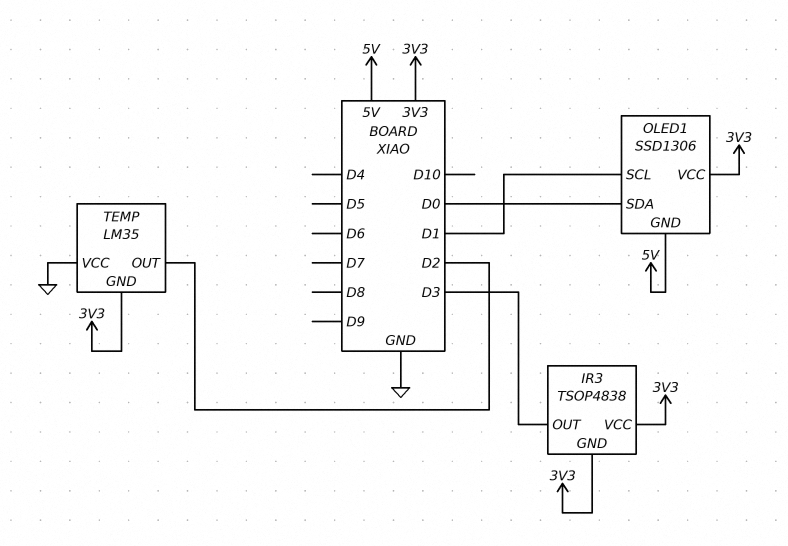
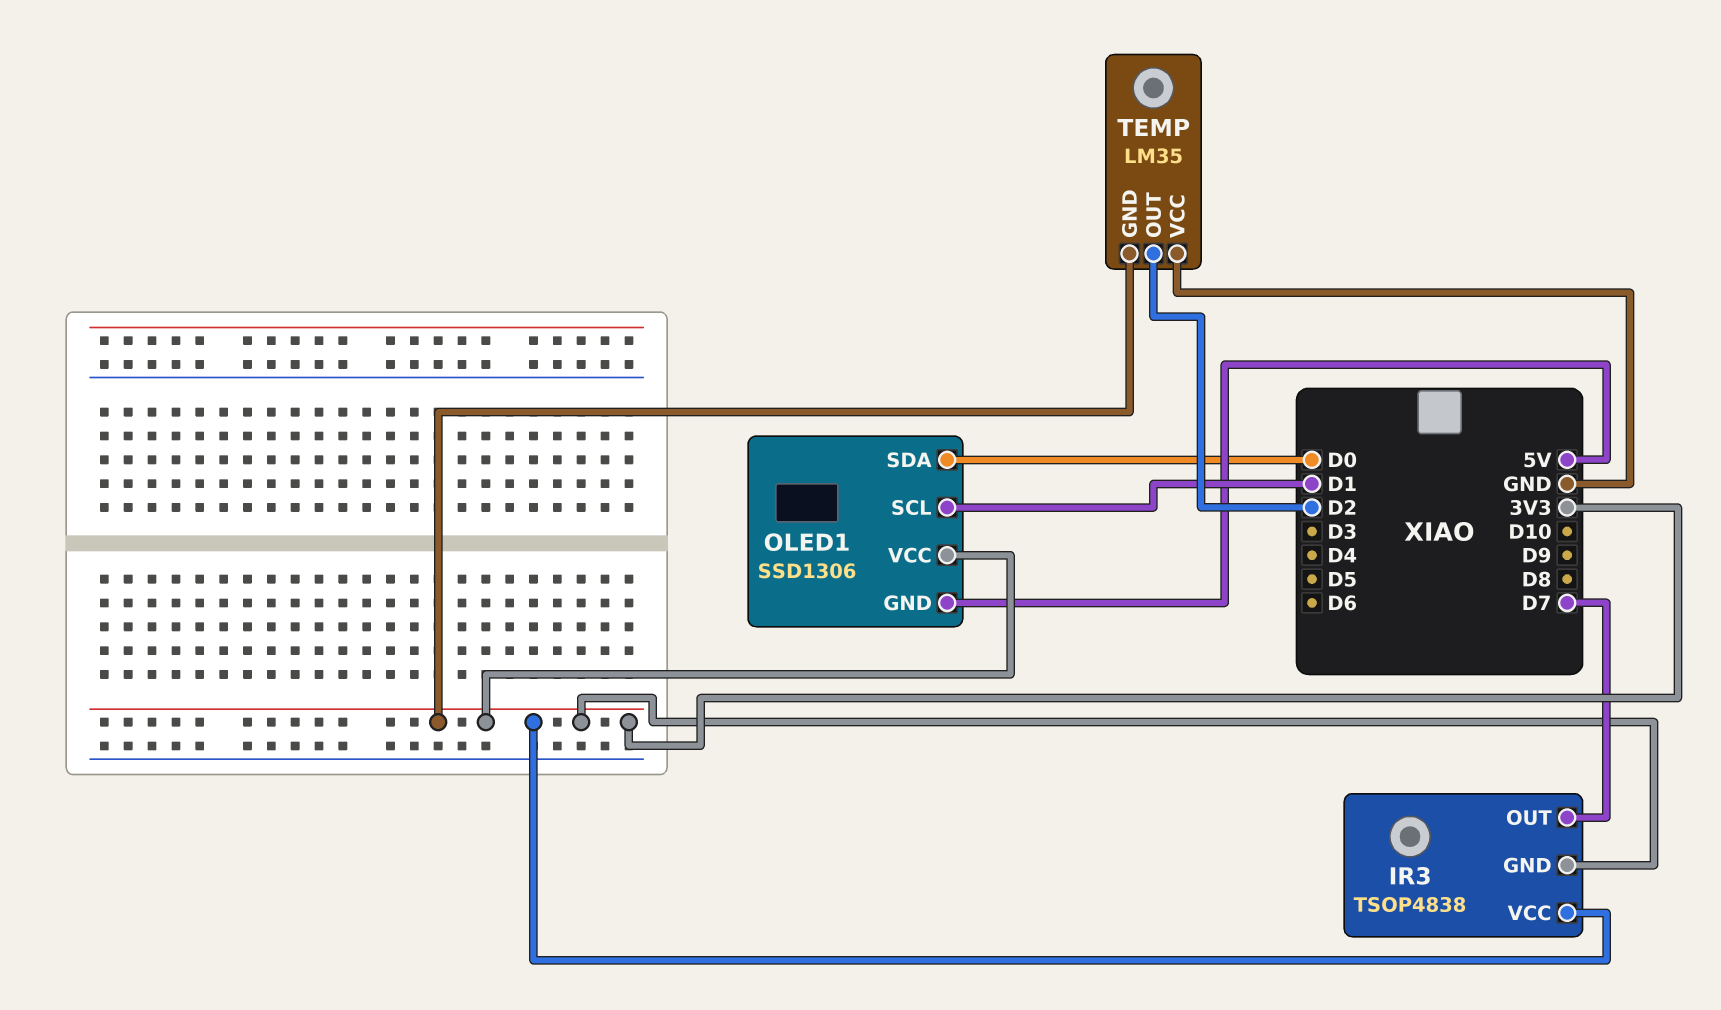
IR3 pin OUT: D3 -> D7

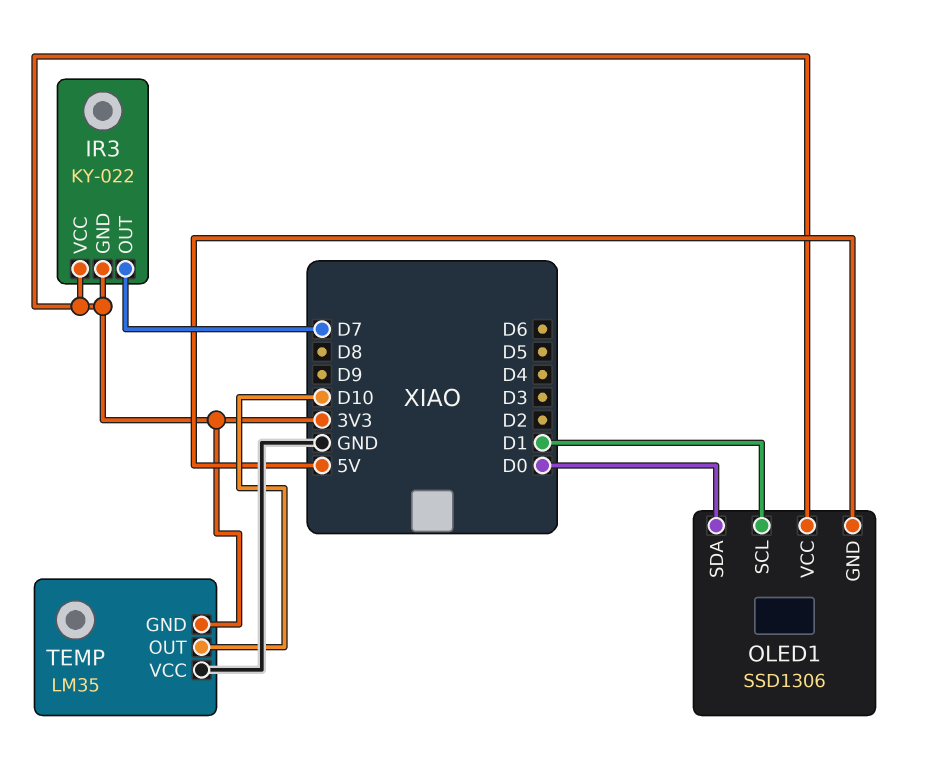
IR3: TSOP4838 -> KY-022
TEMP pin OUT: D2 -> D10

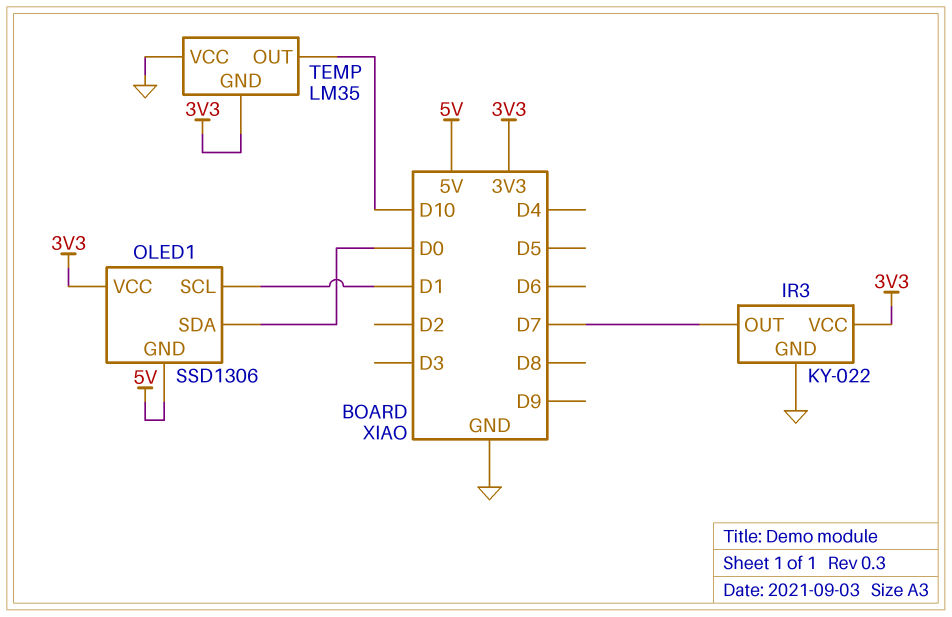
IR3 pin GND: 3V3 -> GND

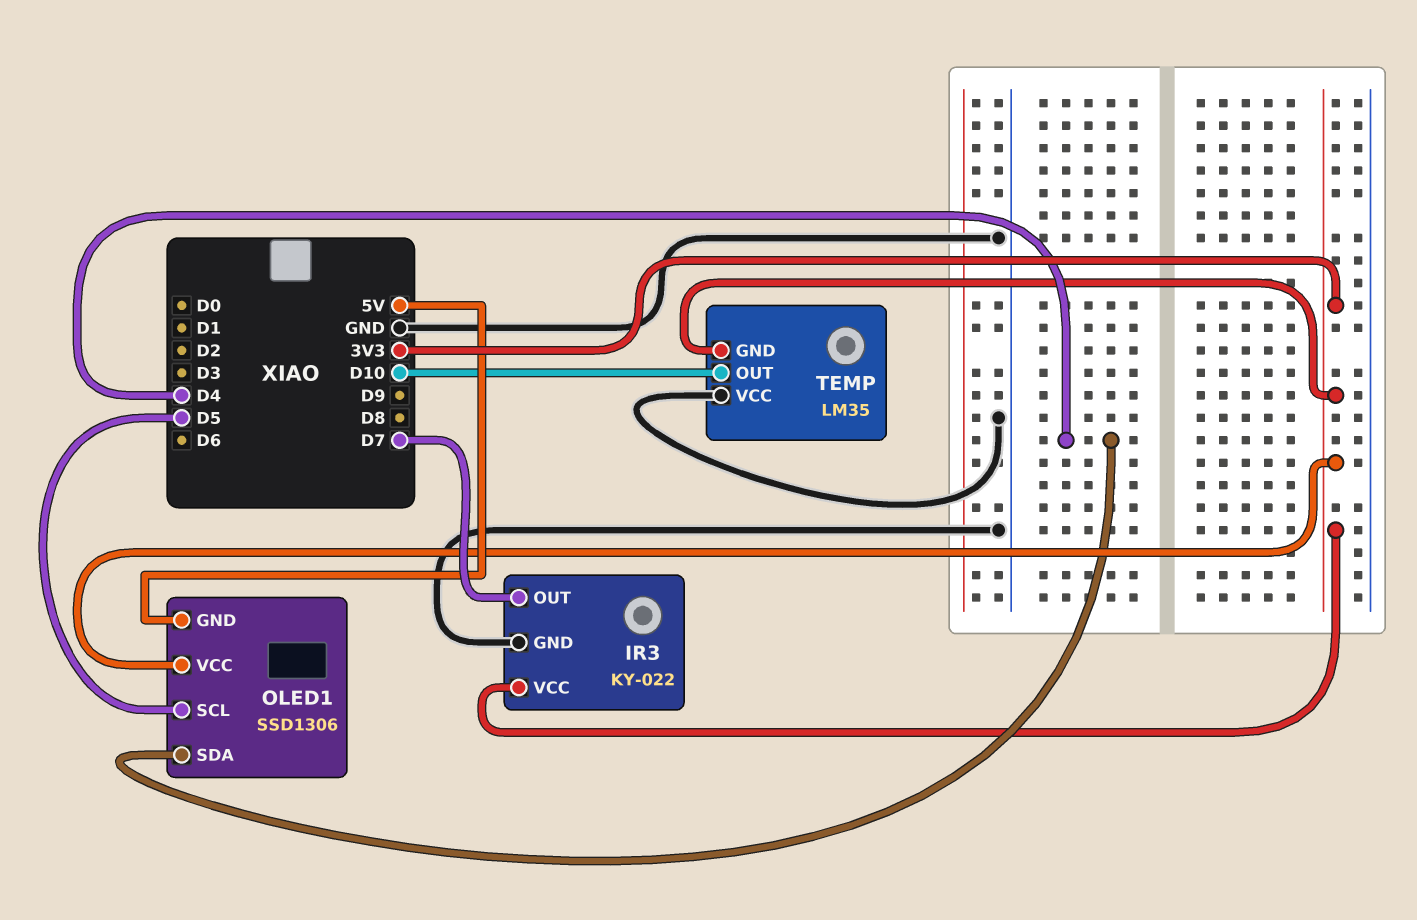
OLED1 pin SCL: D1 -> D5
OLED1 pin SDA: D0 -> D4

